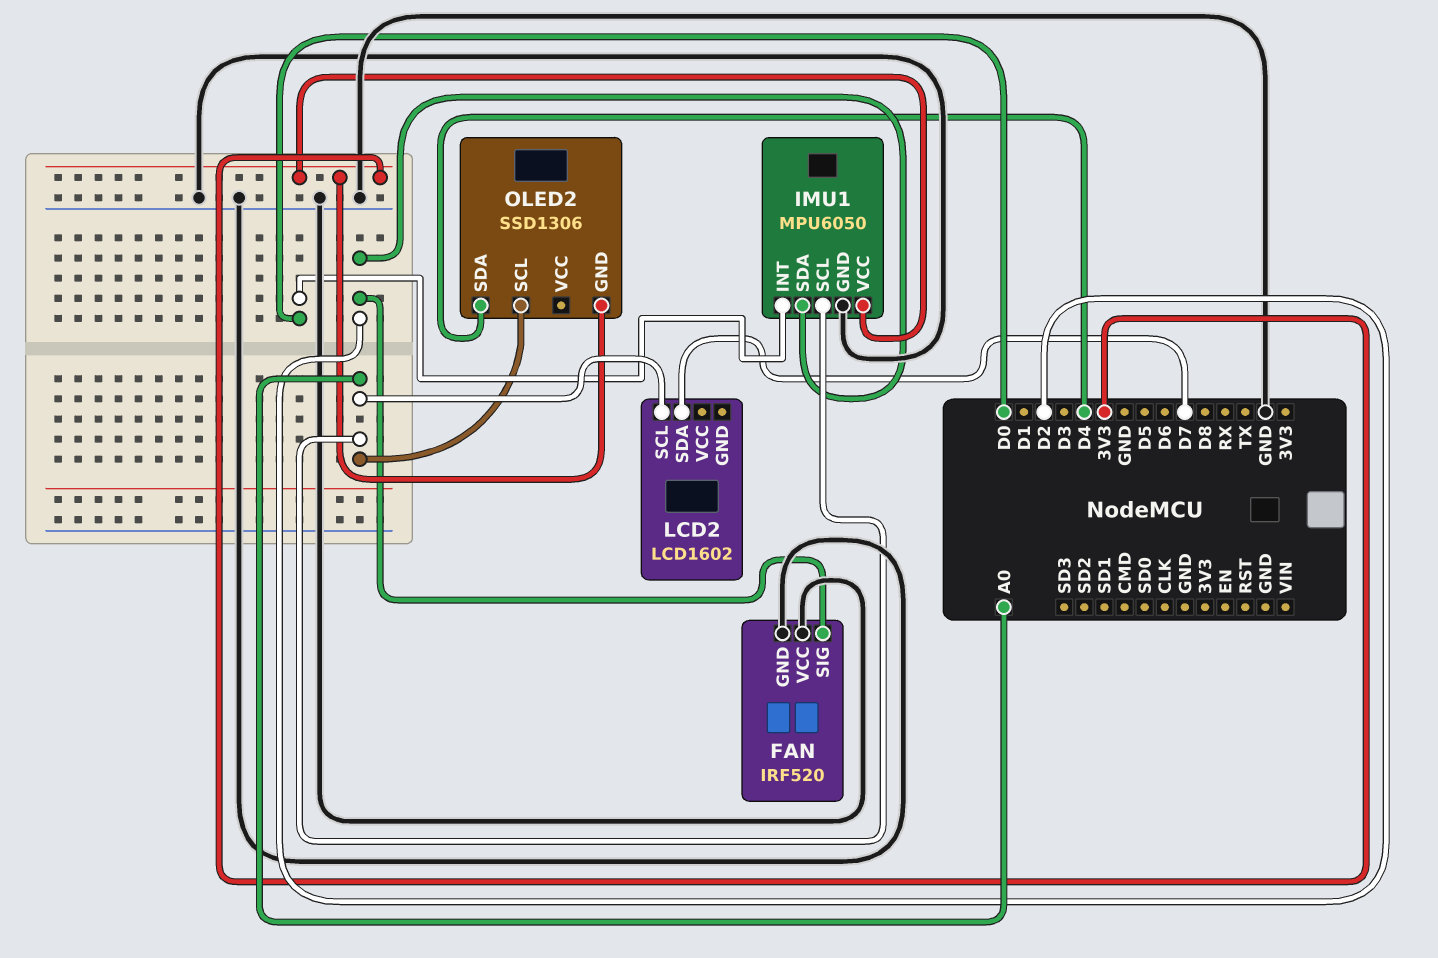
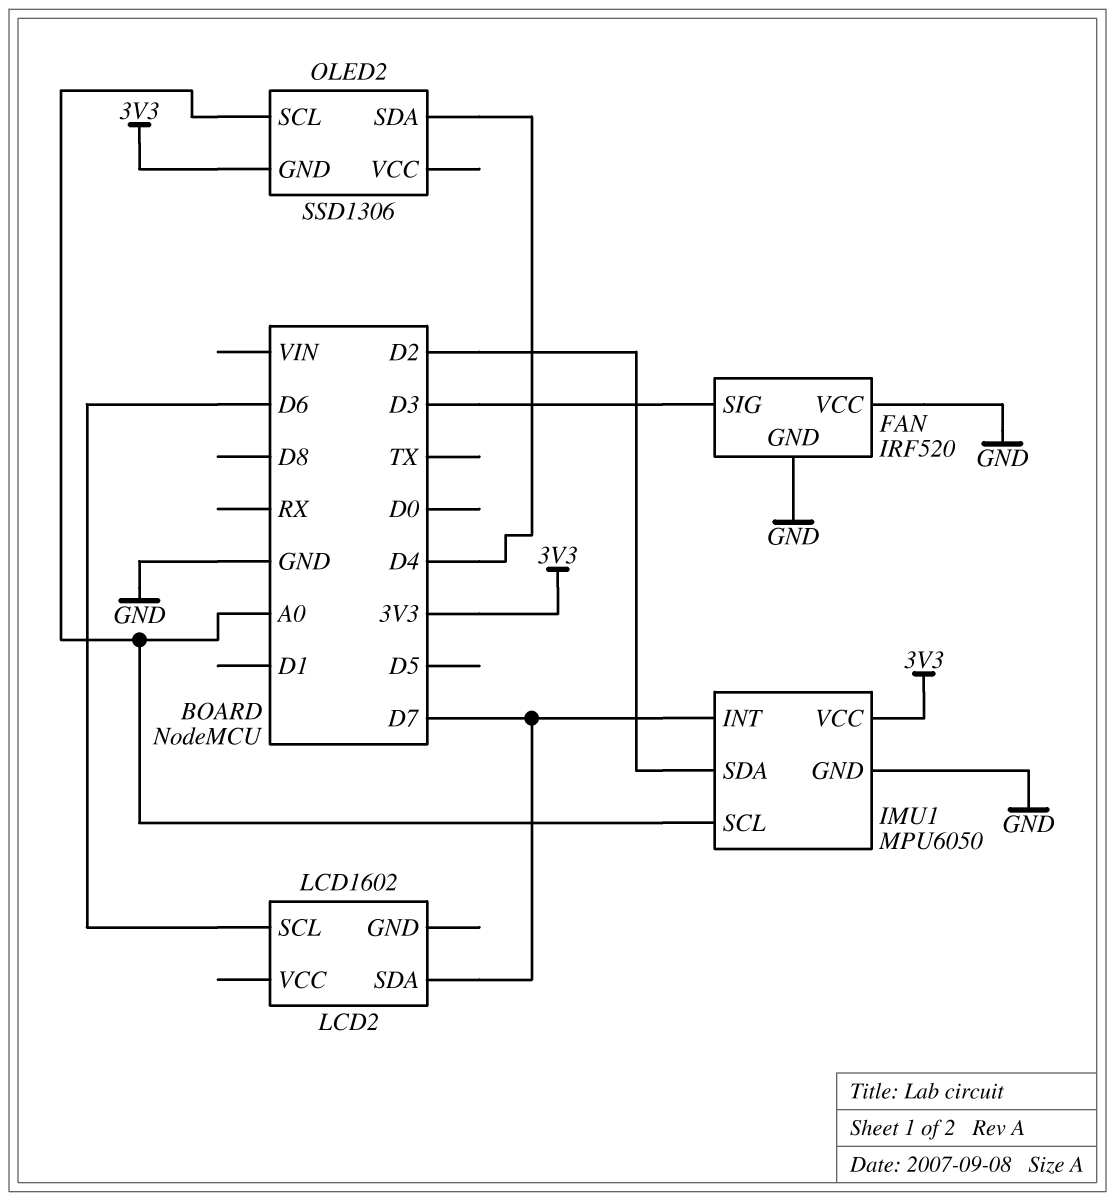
FAN pin SIG: D2 -> D3
IMU1 pin INT: D0 -> D7
LCD2 pin SCL: A0 -> D6

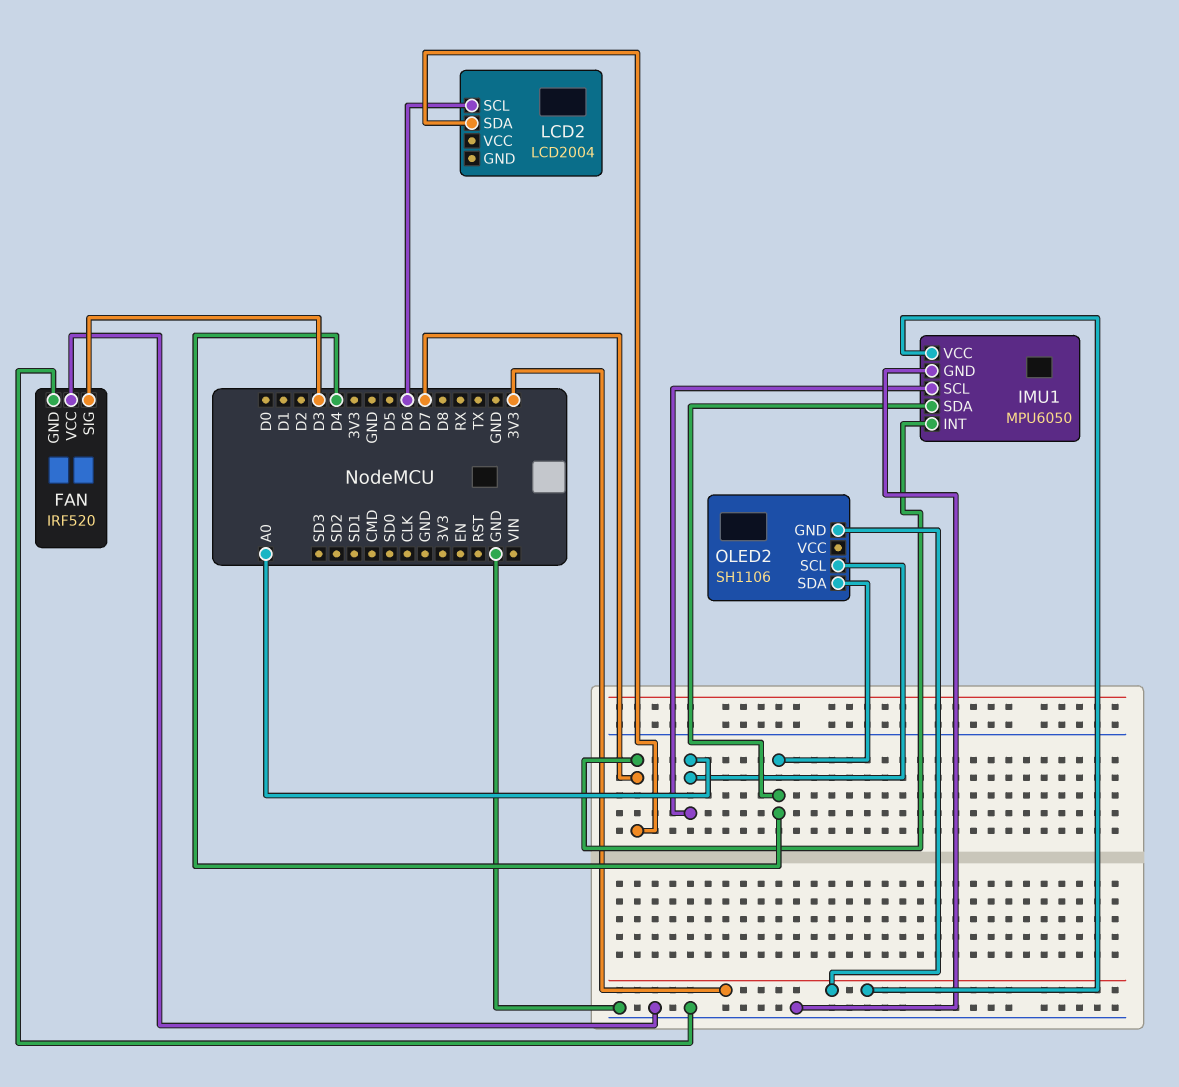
IMU1 pin SDA: D2 -> D4
LCD2: LCD1602 -> LCD2004
OLED2: SSD1306 -> SH1106

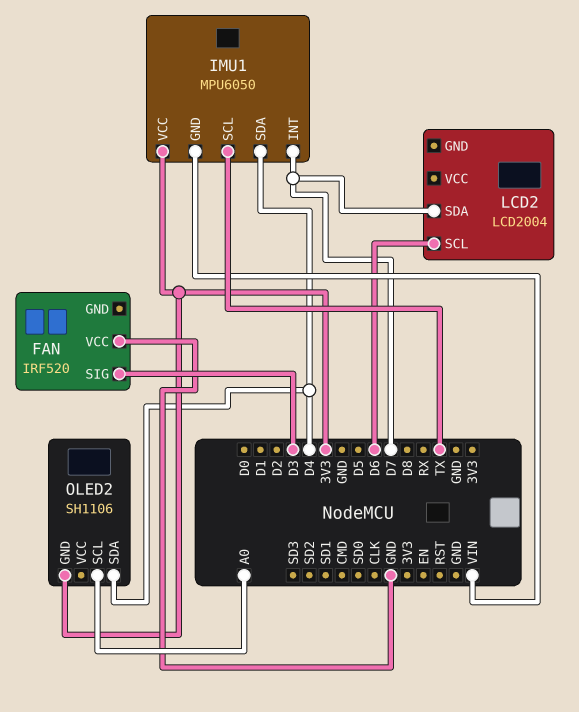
FAN pin GND: GND -> none
IMU1 pin GND: GND -> VIN
IMU1 pin SCL: A0 -> TX

